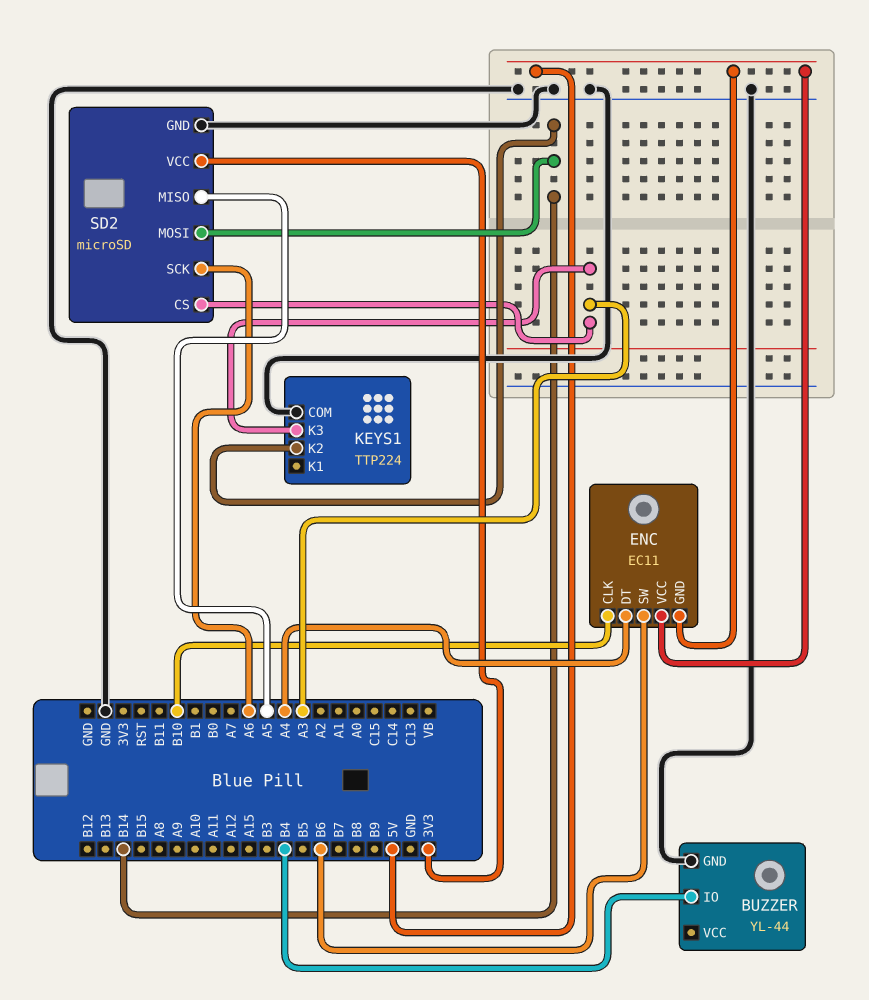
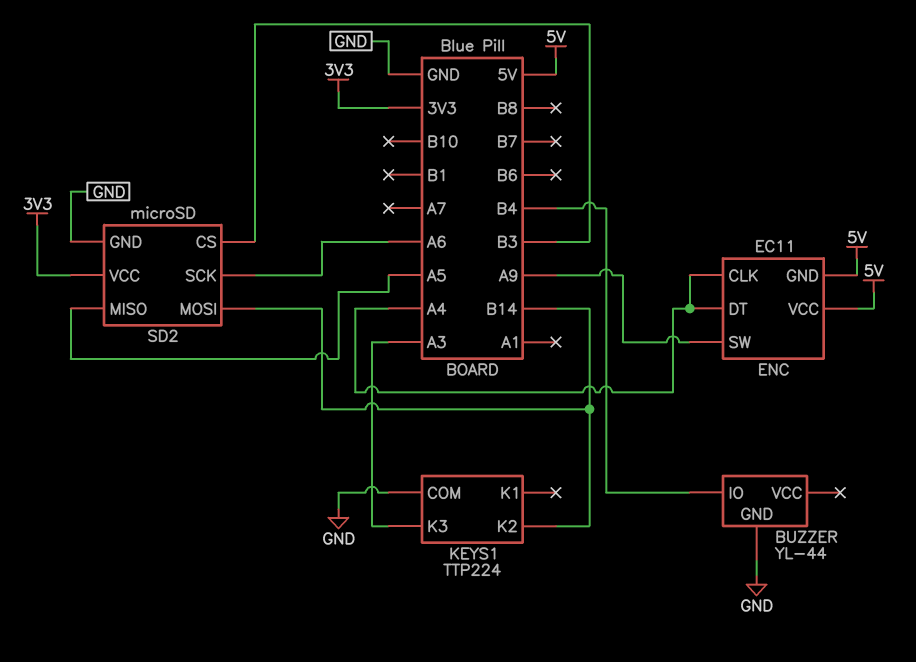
ENC pin CLK: B10 -> A4
ENC pin SW: B6 -> A9
SD2 pin CS: A3 -> B3

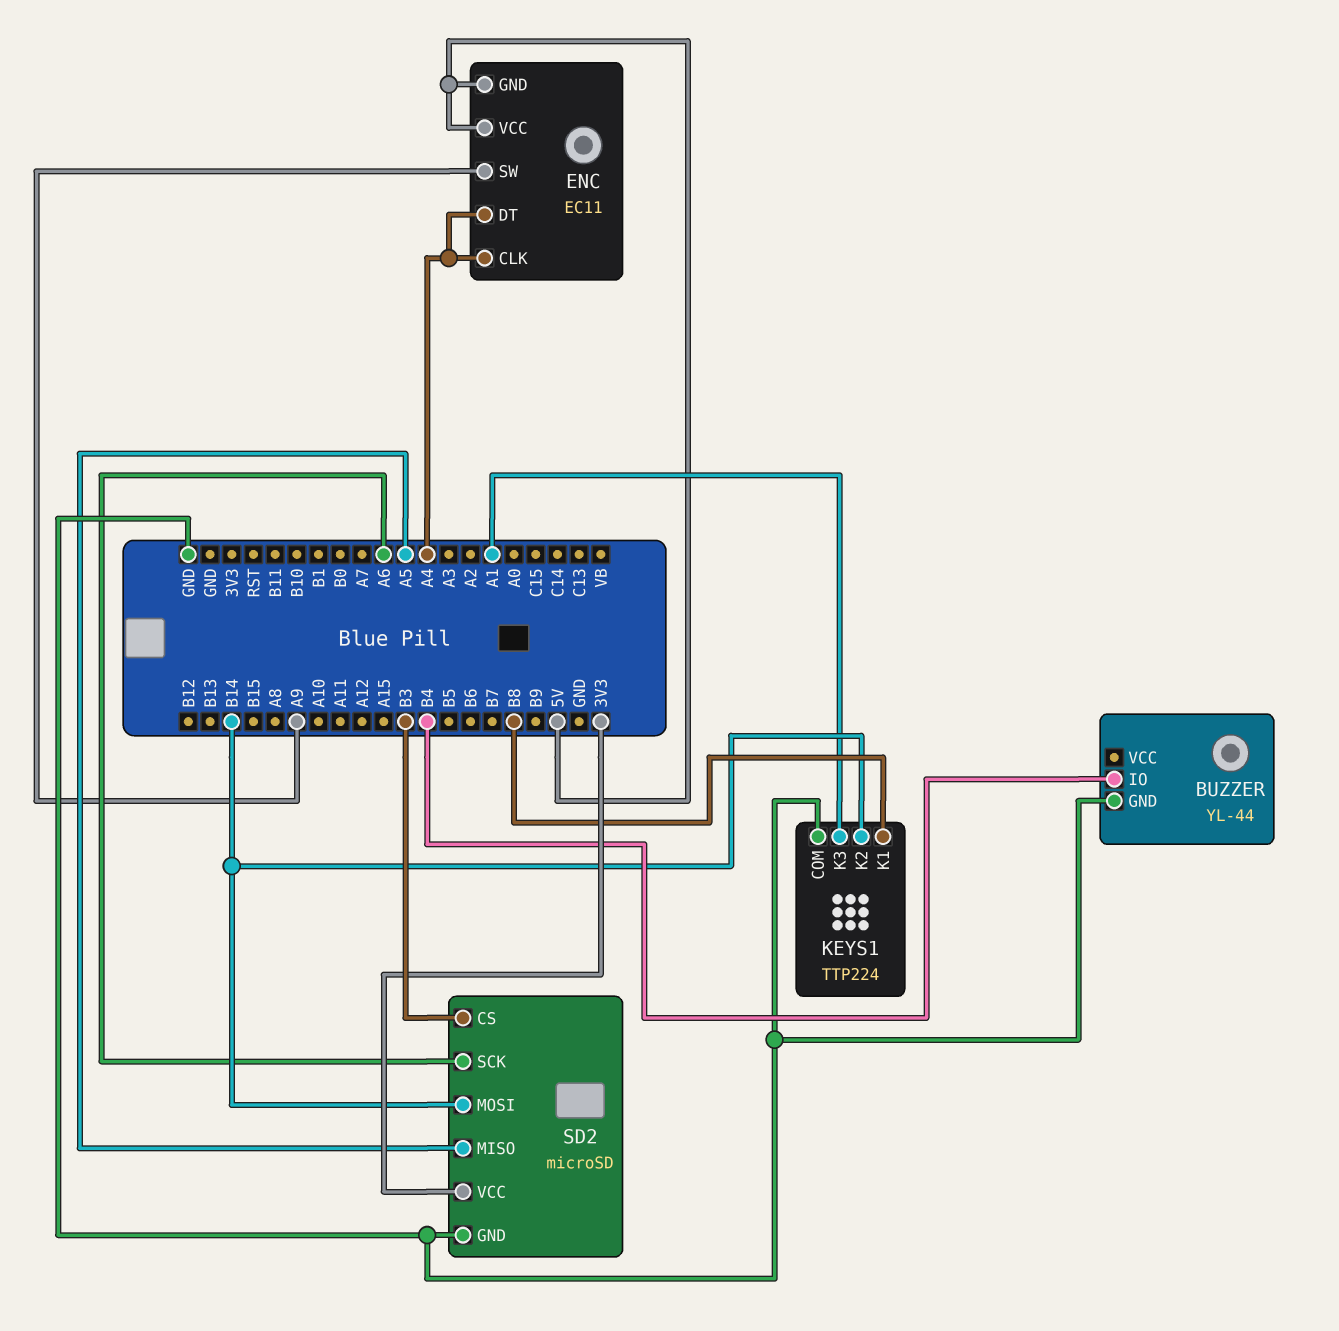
KEYS1 pin K1: none -> B8
KEYS1 pin K3: A3 -> A1

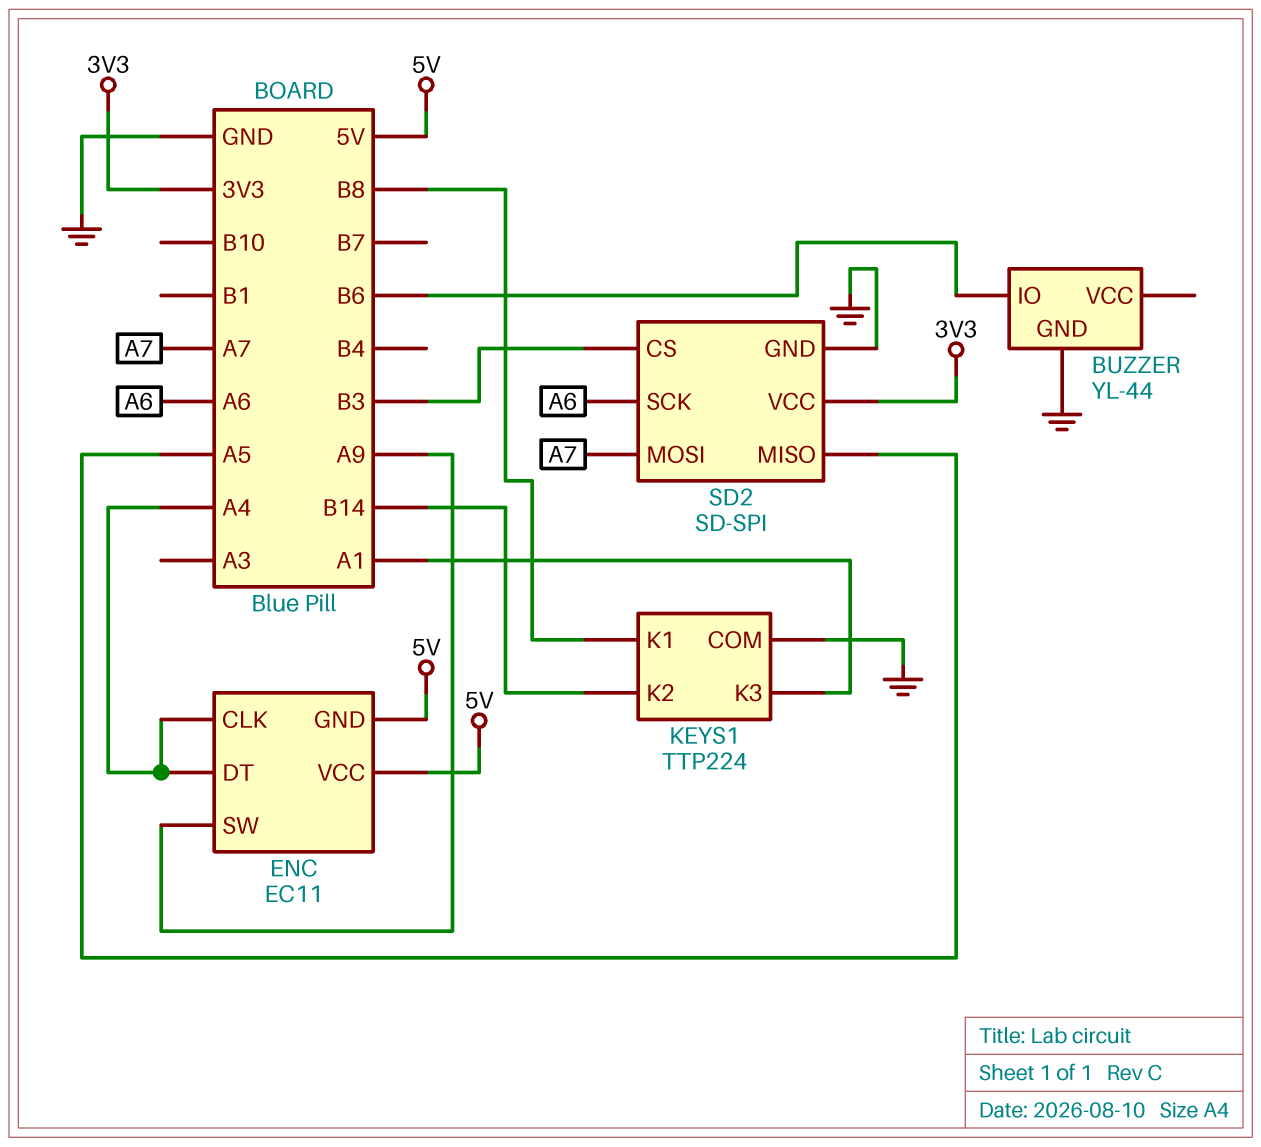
BUZZER pin IO: B4 -> B6
SD2: microSD -> SD-SPI
SD2 pin MOSI: B14 -> A7

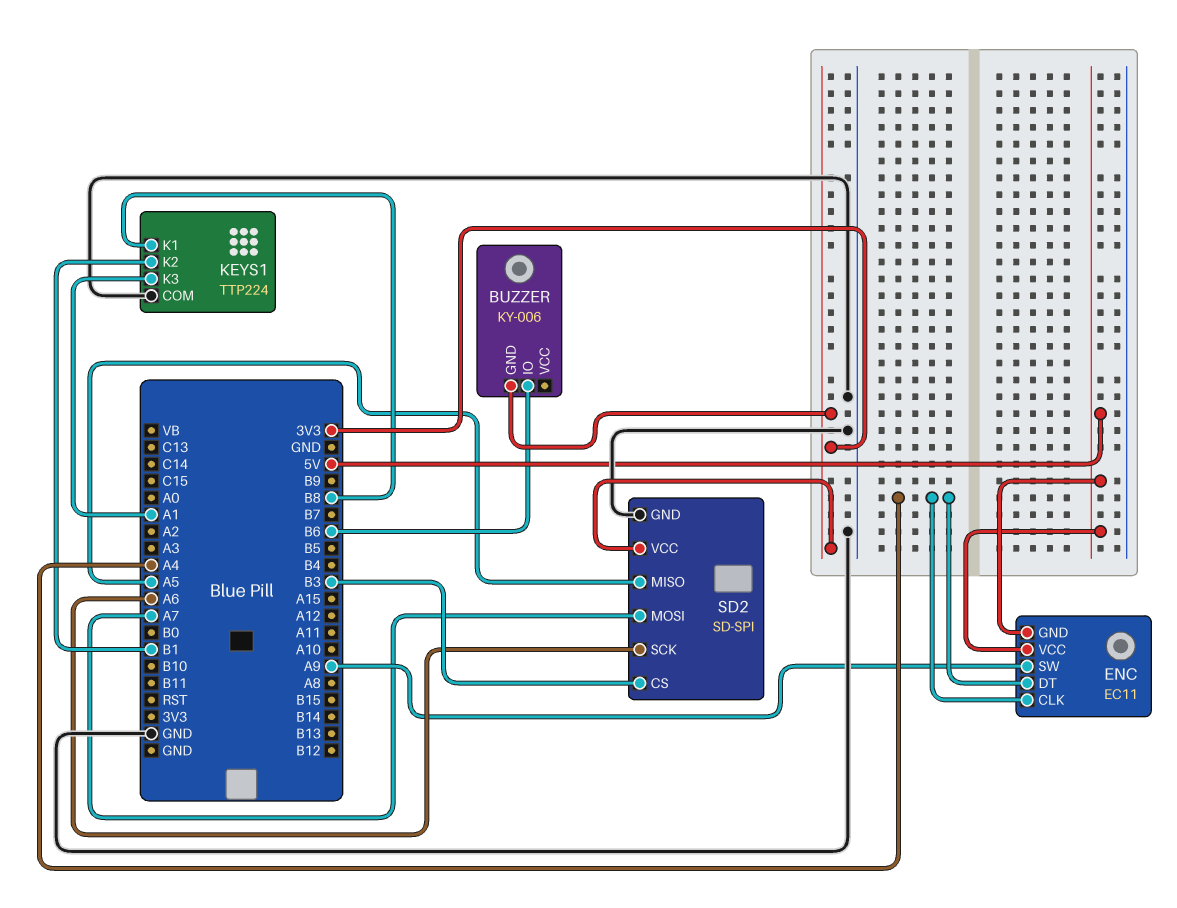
BUZZER: YL-44 -> KY-006
BUZZER pin GND: GND -> 3V3
KEYS1 pin K2: B14 -> B1

